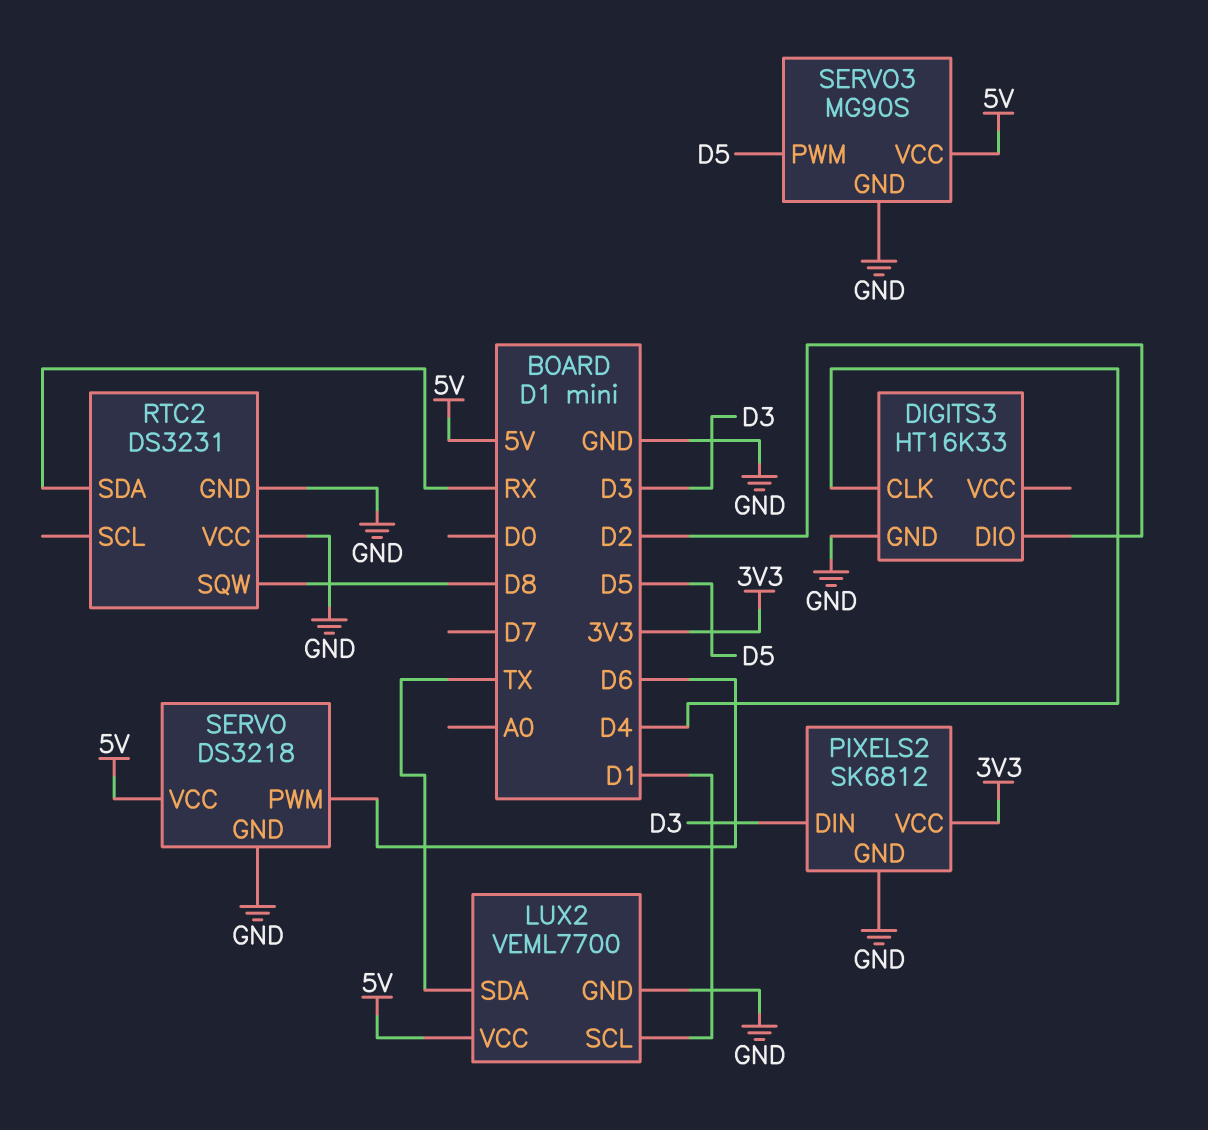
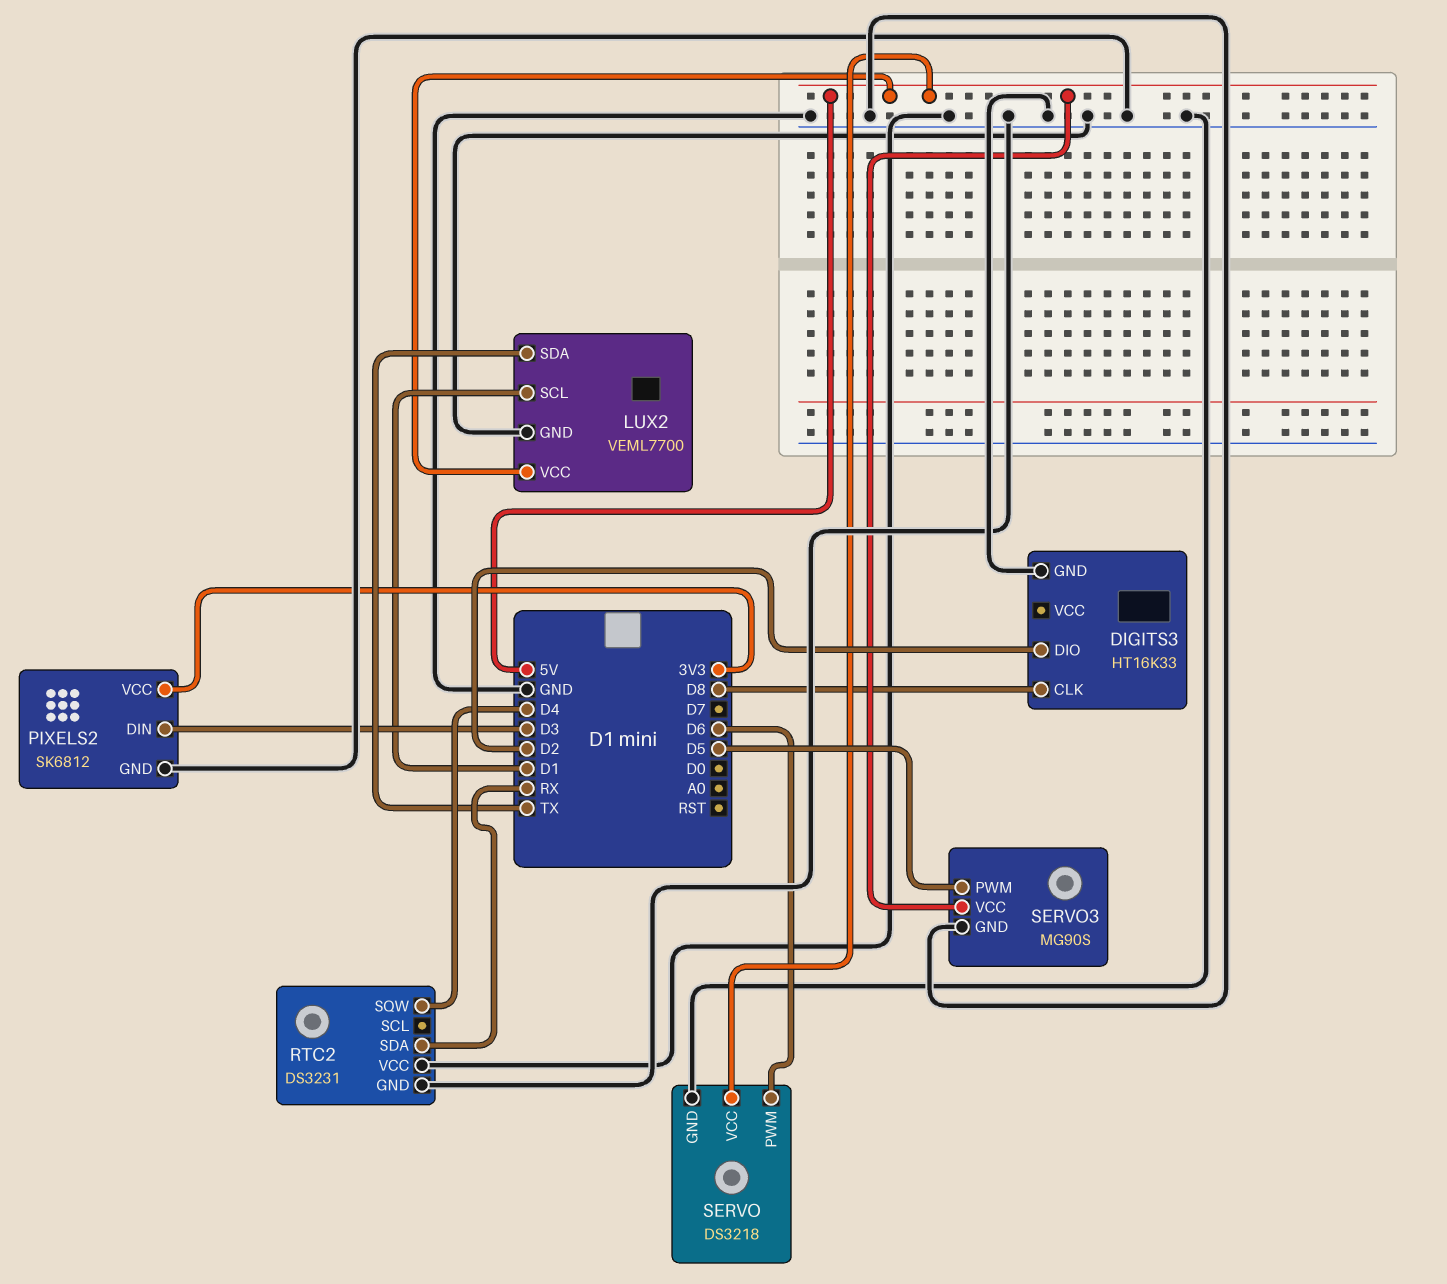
DIGITS3 pin CLK: D4 -> D8
RTC2 pin SQW: D8 -> D4

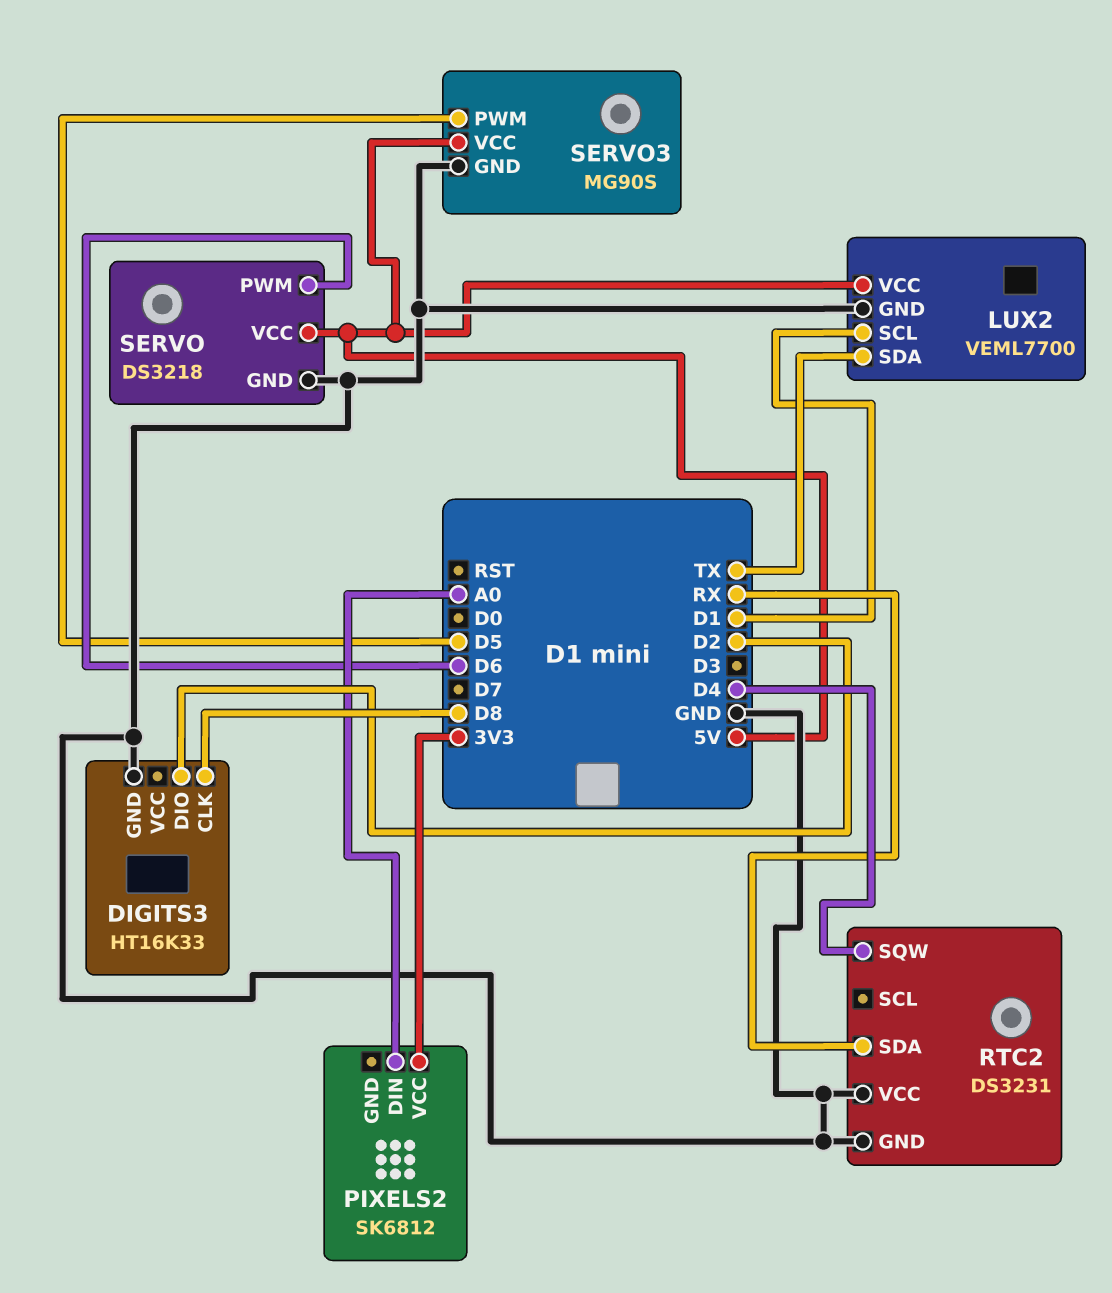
PIXELS2 pin DIN: D3 -> A0
PIXELS2 pin GND: GND -> none

